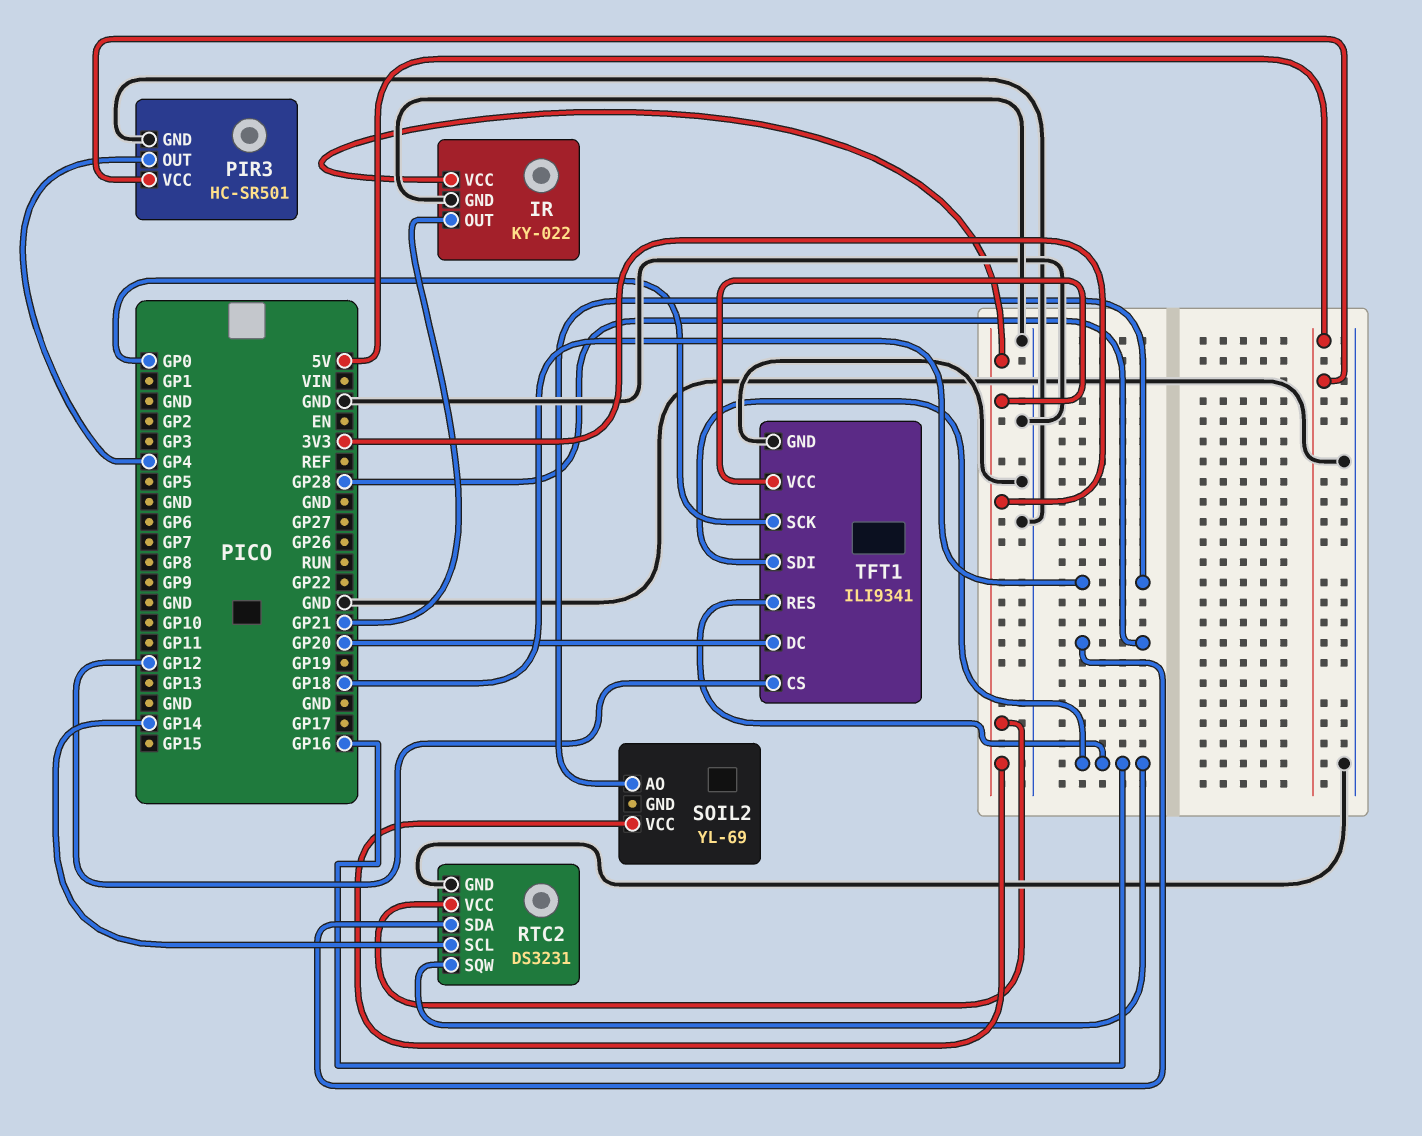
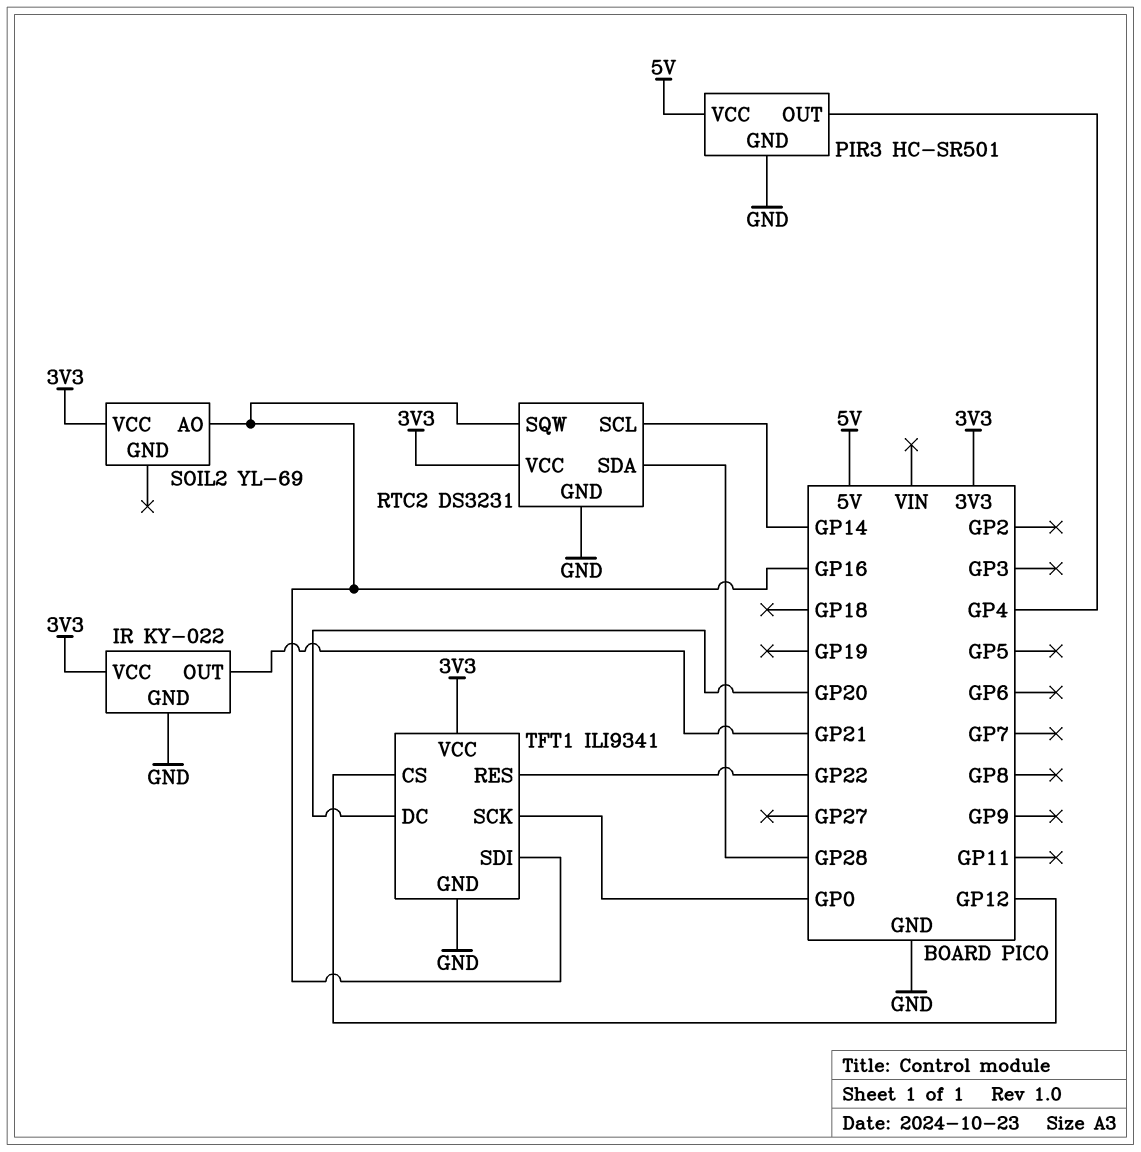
SOIL2 pin AO: GP18 -> GP16
TFT1 pin RES: GP16 -> GP22

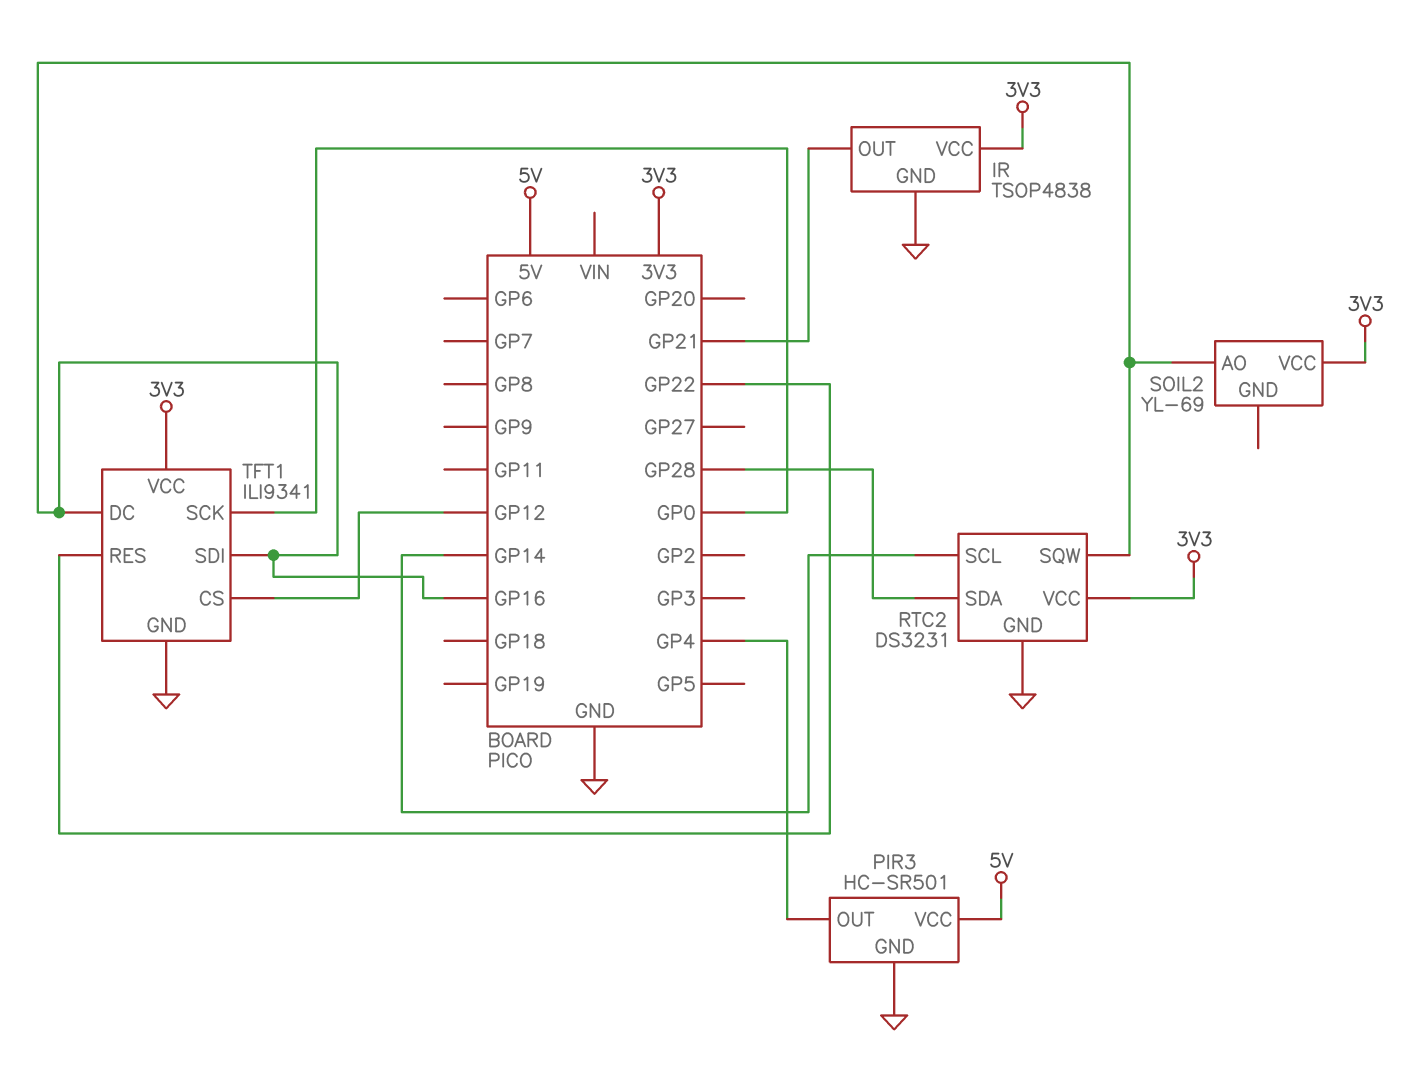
IR: KY-022 -> TSOP4838
TFT1 pin DC: GP20 -> GP16

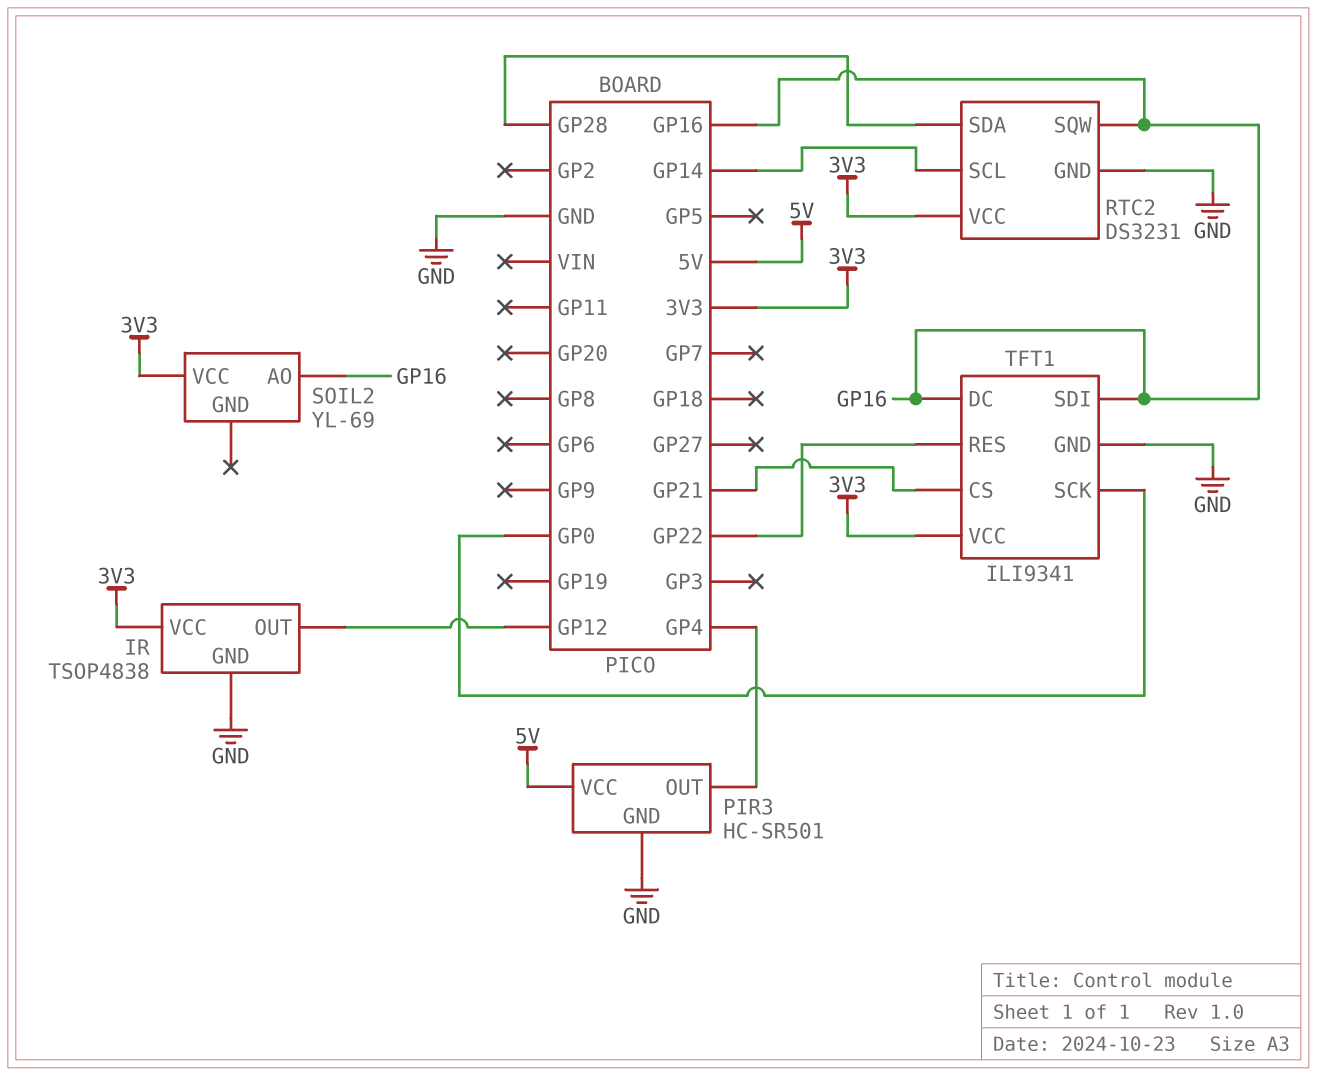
IR pin OUT: GP21 -> GP12
TFT1 pin CS: GP12 -> GP21

